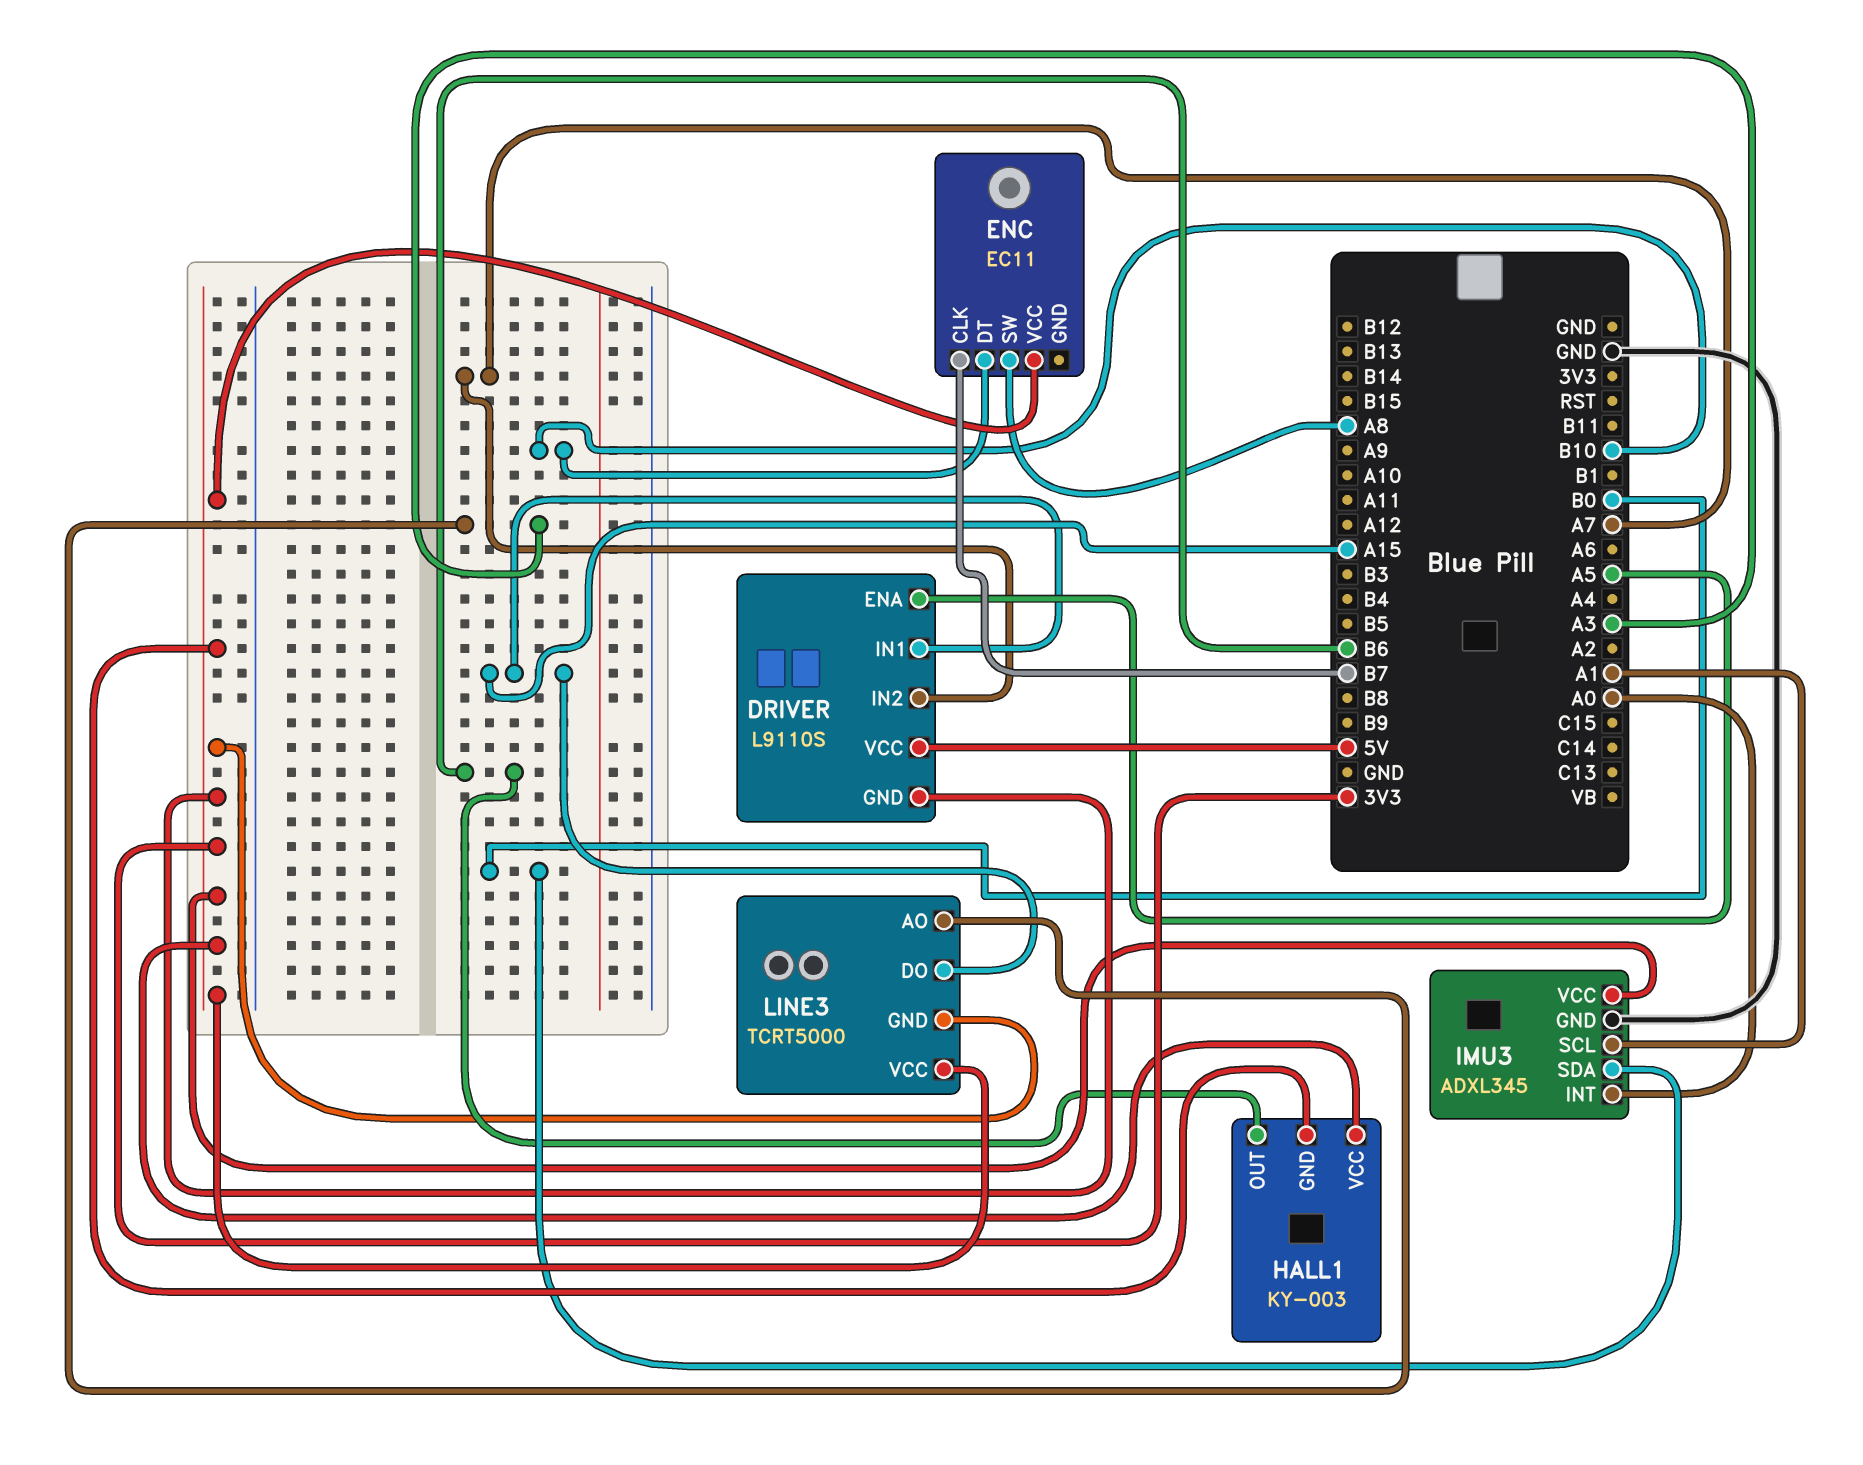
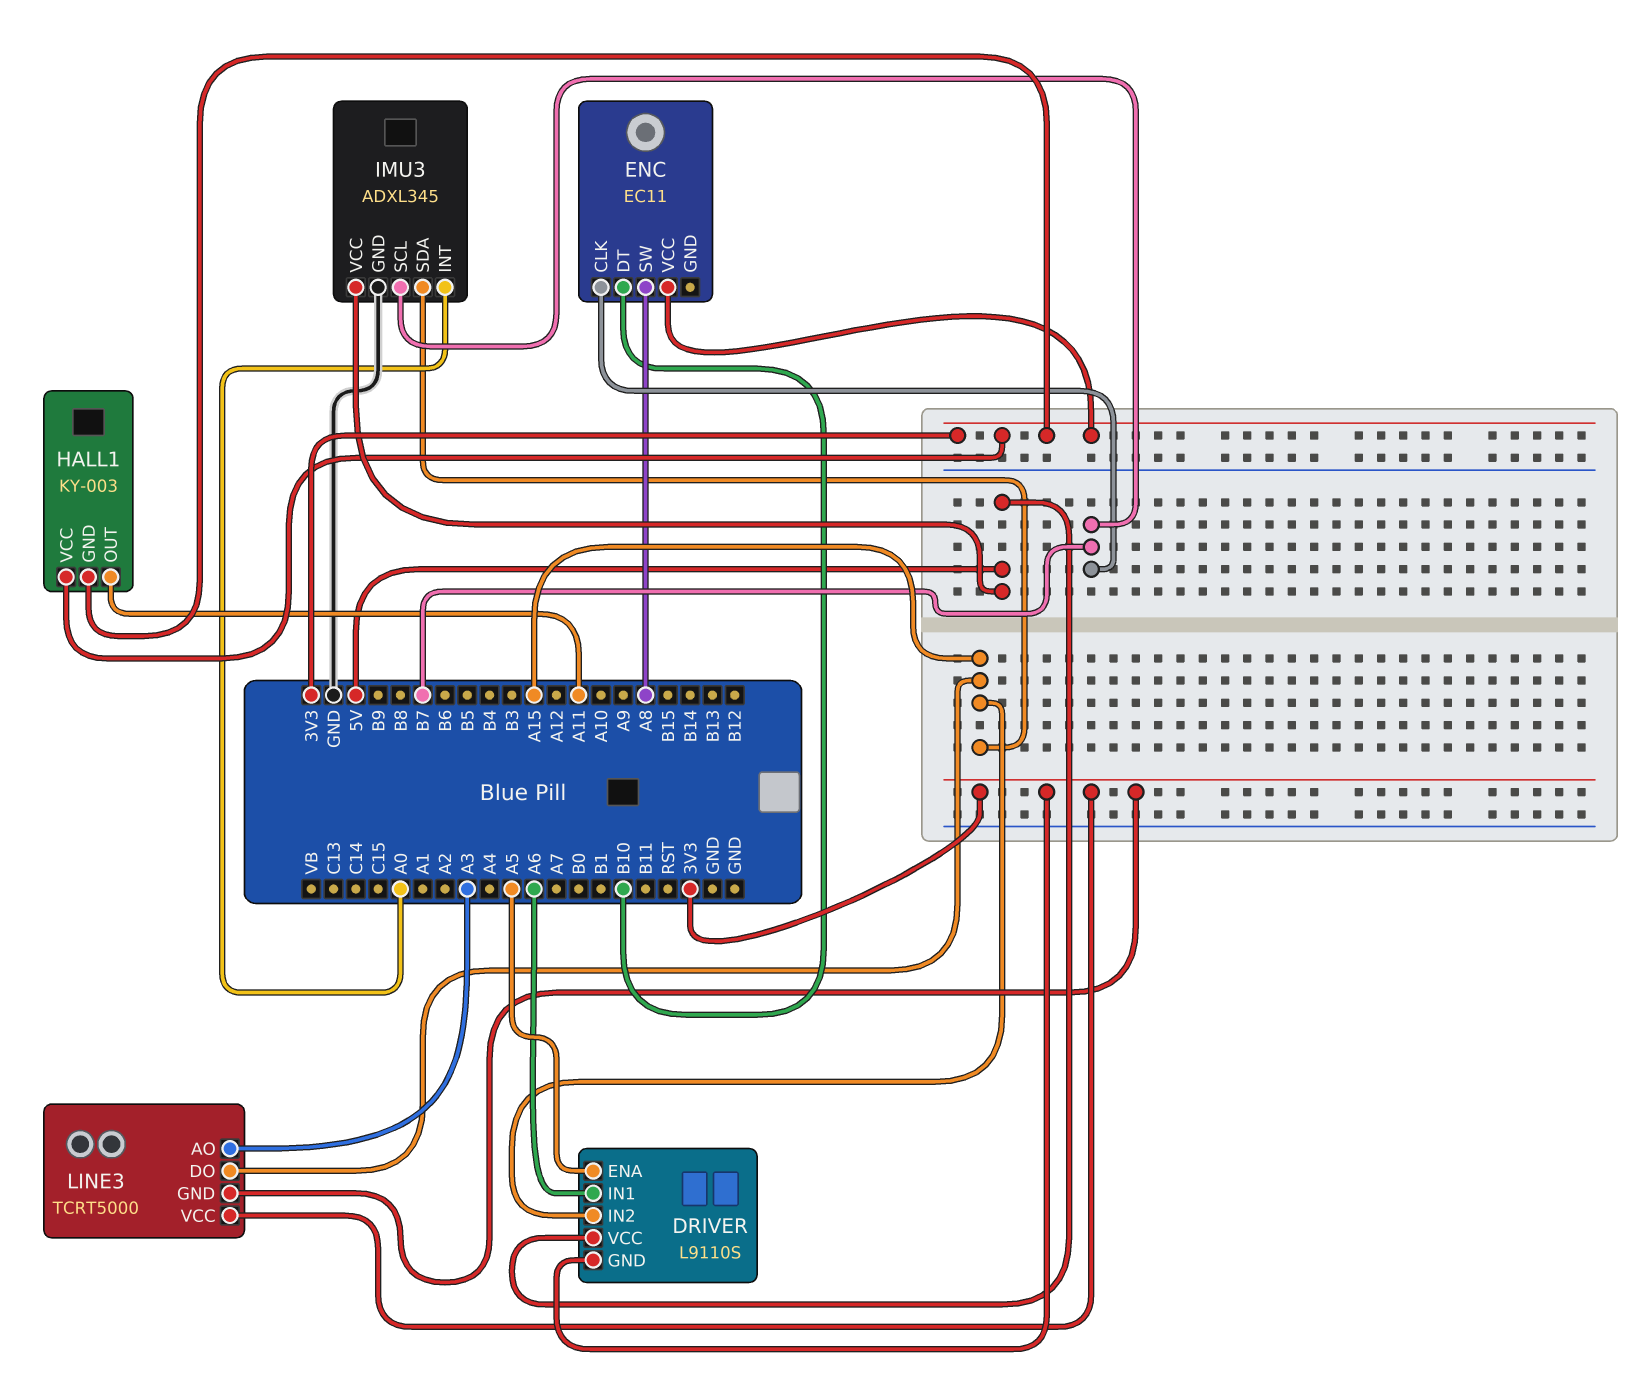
DRIVER pin IN1: A15 -> A6
DRIVER pin IN2: A7 -> A15
HALL1 pin OUT: B6 -> A11
IMU3 pin SCL: A1 -> B7
IMU3 pin SDA: B0 -> A15
IMU3 pin VCC: 3V3 -> 5V

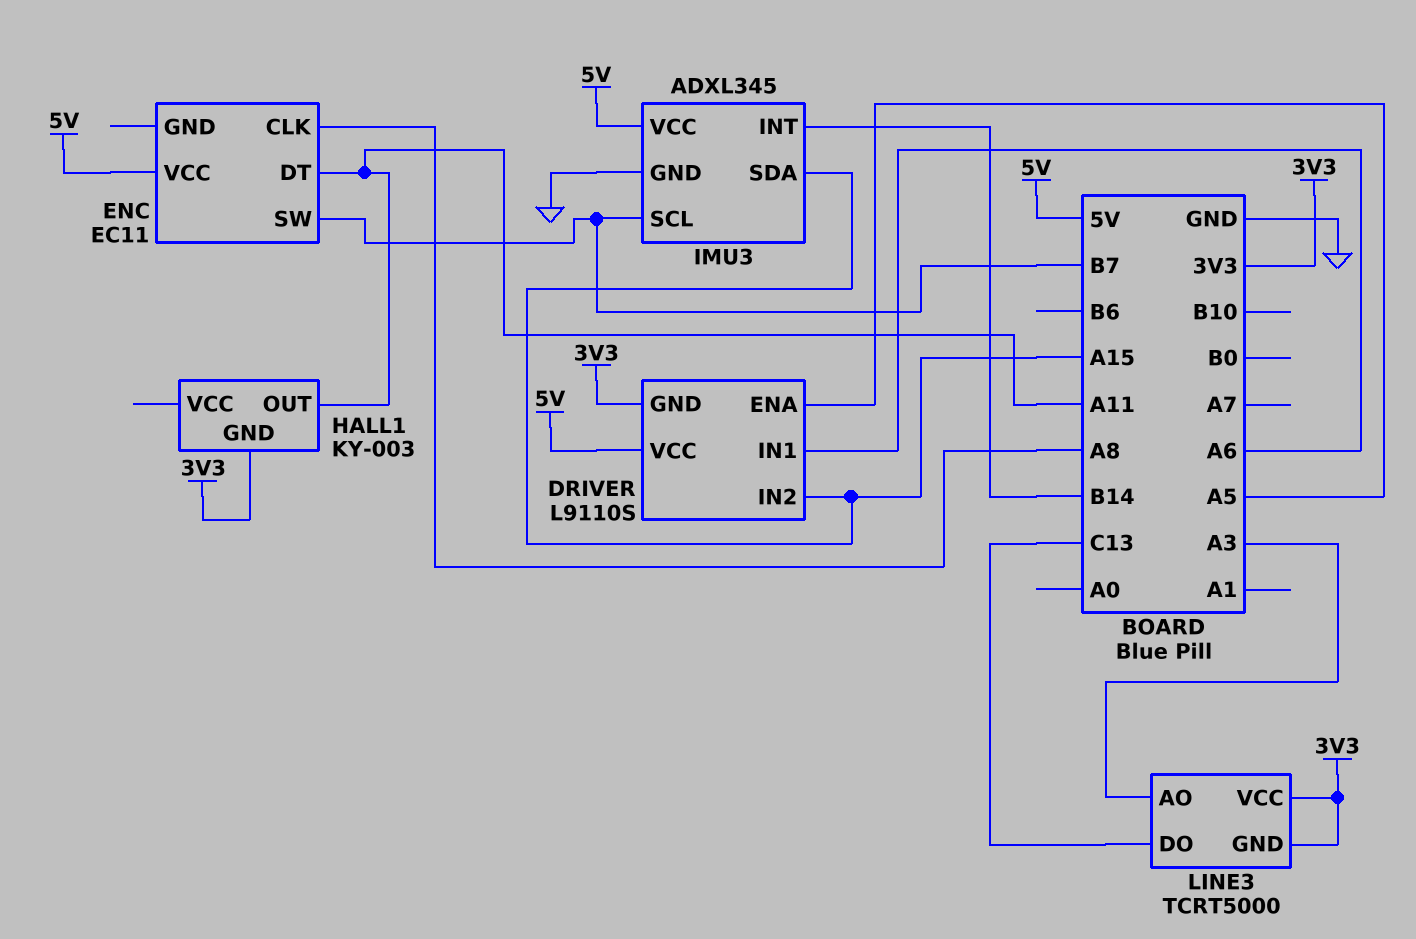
ENC pin CLK: B7 -> A8
ENC pin DT: B10 -> A11
ENC pin SW: A8 -> B7
ENC pin VCC: 3V3 -> 5V
HALL1 pin VCC: 3V3 -> none
IMU3 pin INT: A0 -> B14
LINE3 pin DO: A15 -> C13

